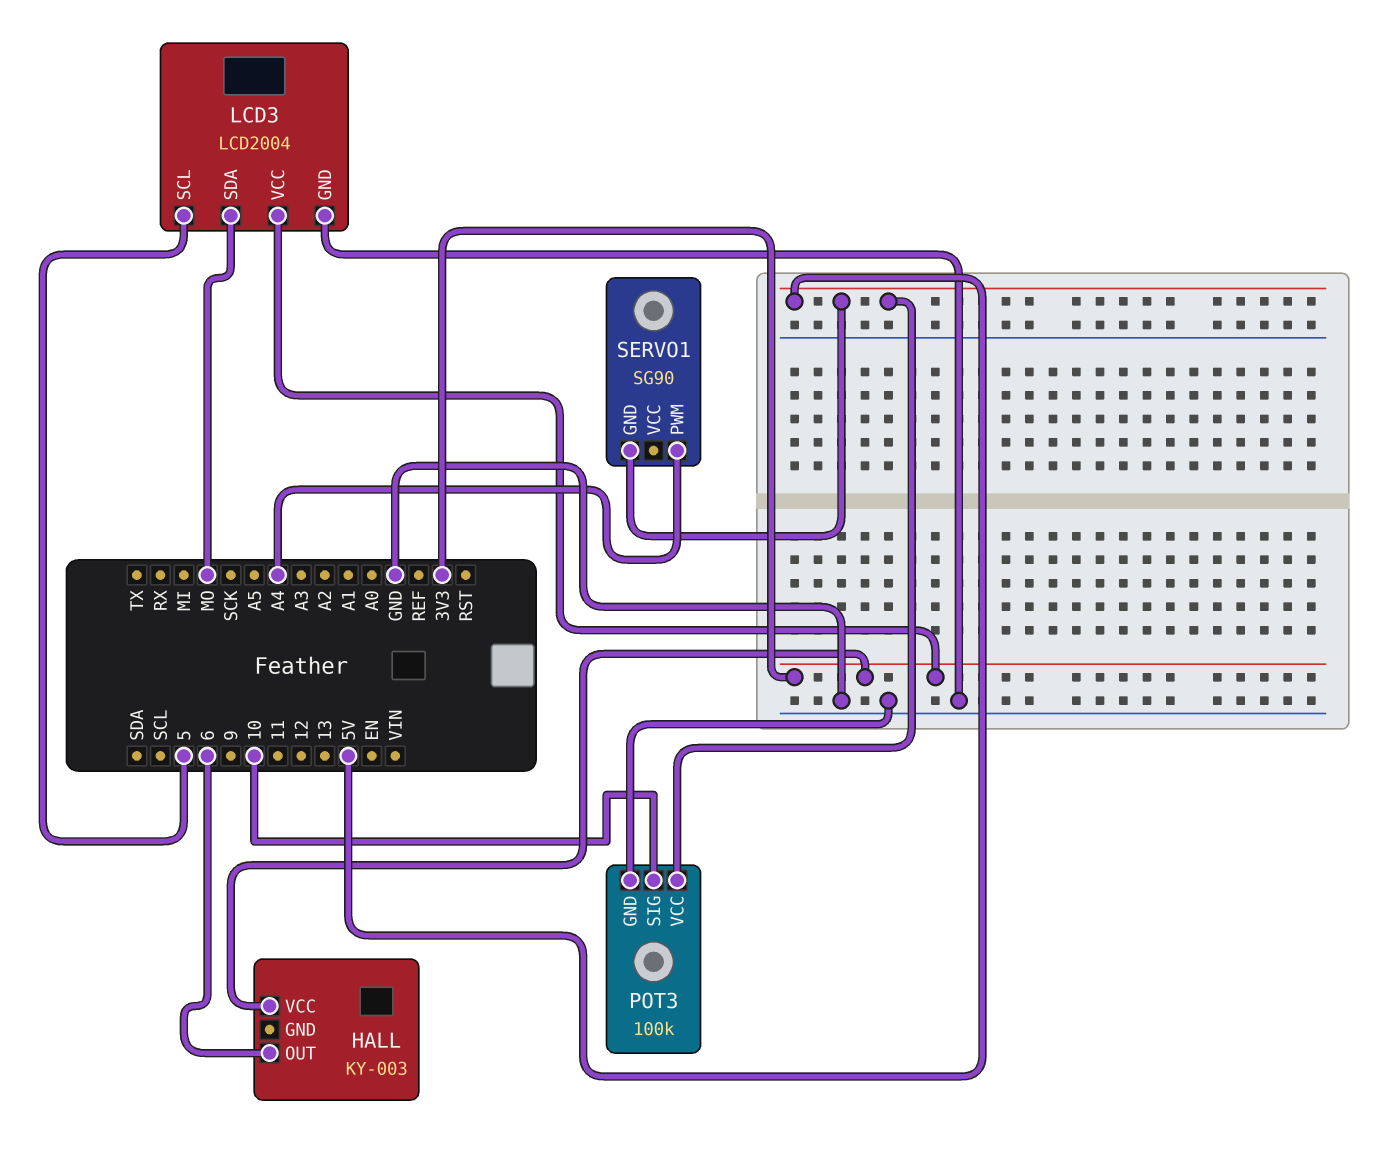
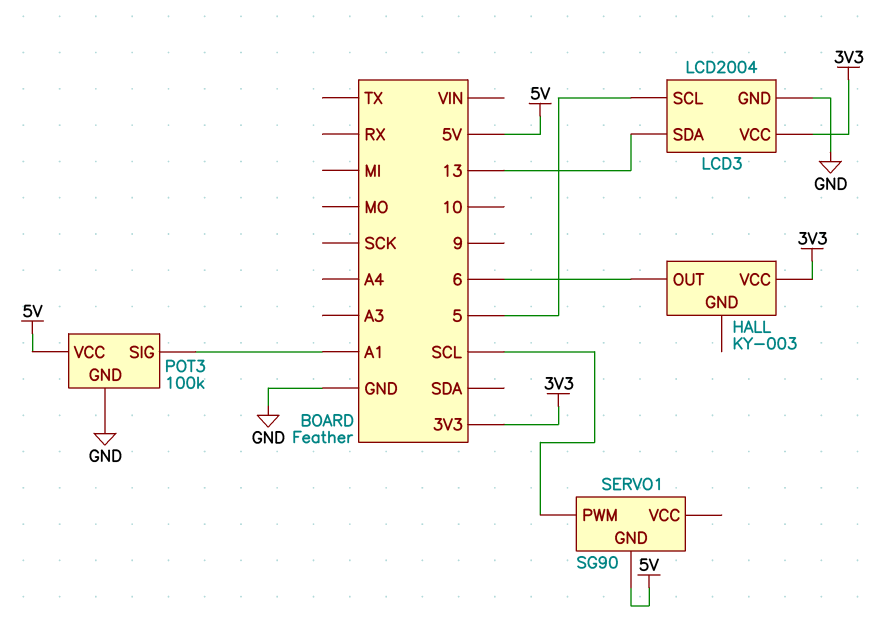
LCD3 pin SDA: MO -> 13
POT3 pin SIG: 10 -> A1
SERVO1 pin PWM: A4 -> SCL

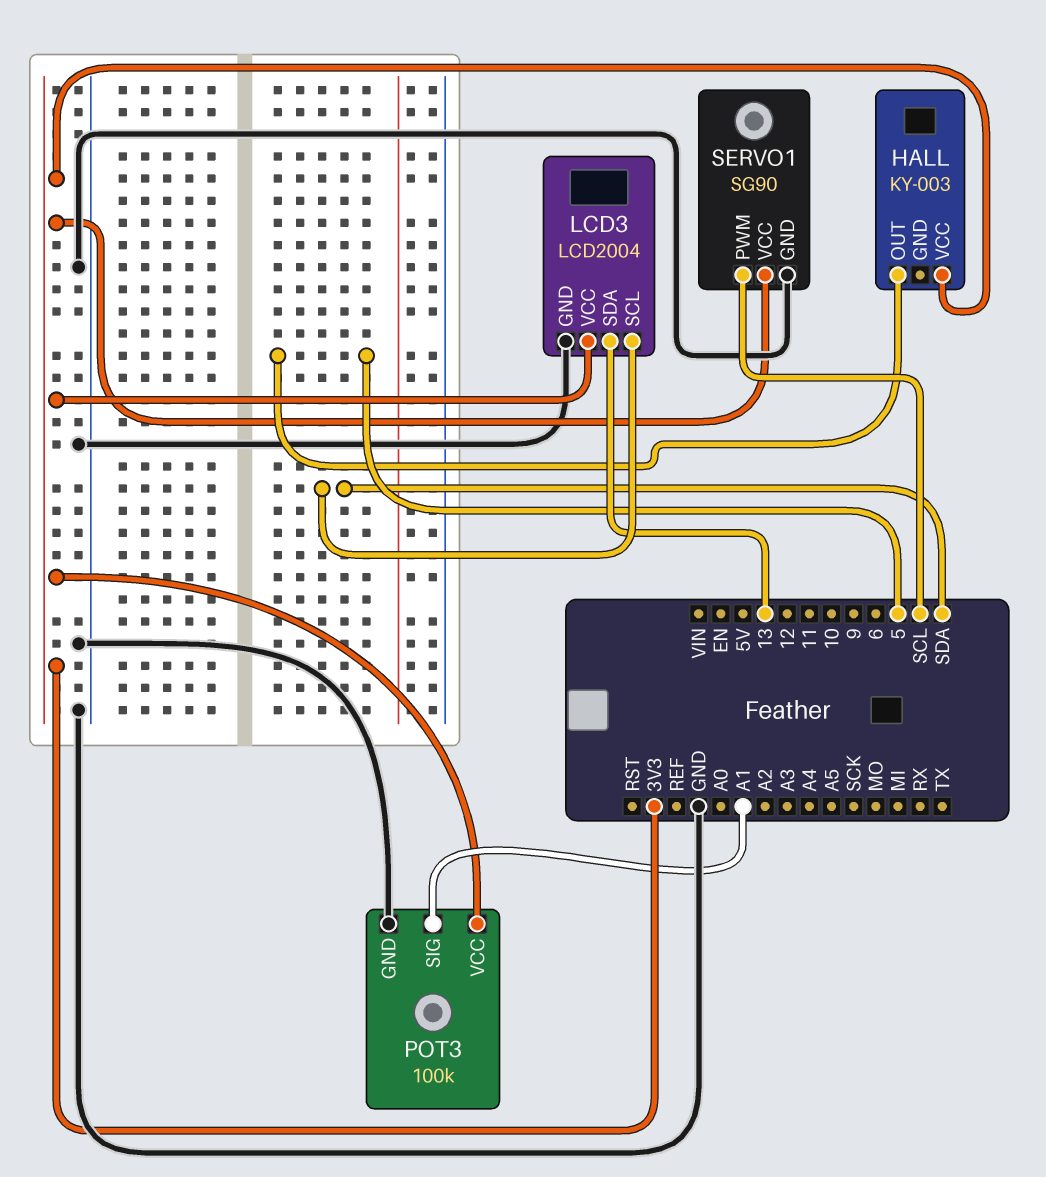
HALL pin OUT: 6 -> 5
LCD3 pin SCL: 5 -> SDA
POT3 pin VCC: 5V -> 3V3
SERVO1 pin GND: 5V -> GND
SERVO1 pin VCC: none -> 3V3

